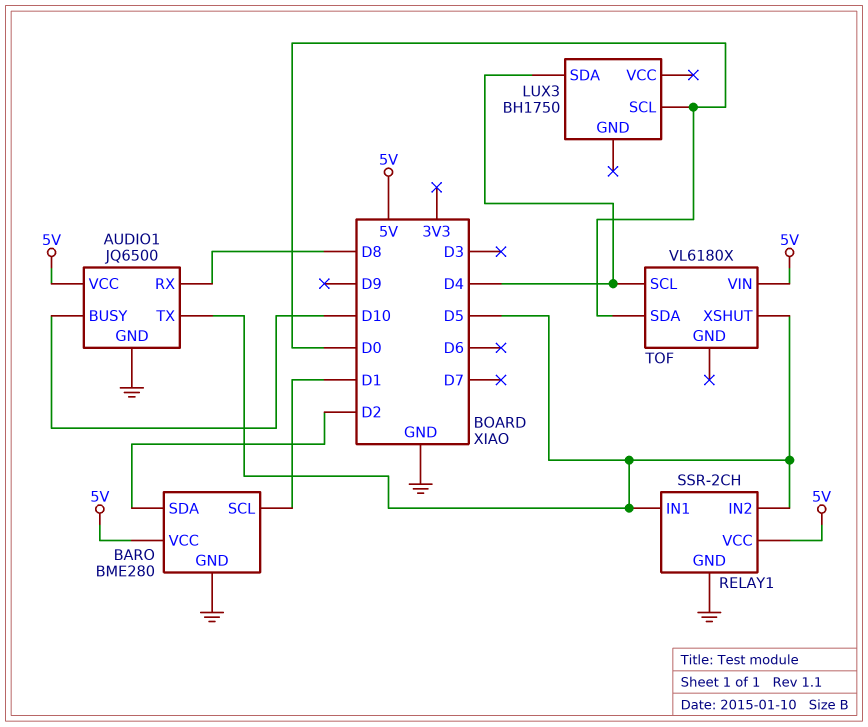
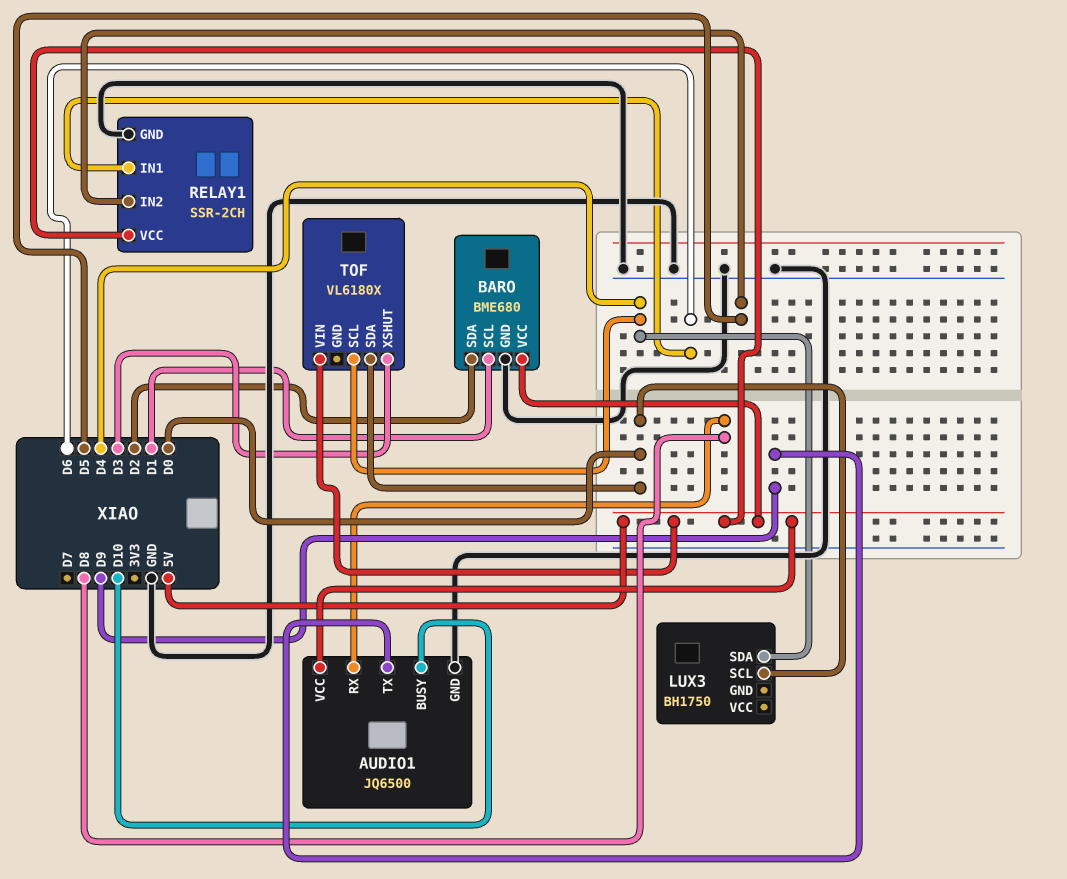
AUDIO1 pin TX: D5 -> D9
BARO: BME280 -> BME680
RELAY1 pin IN1: D5 -> D6
TOF pin XSHUT: D5 -> D3

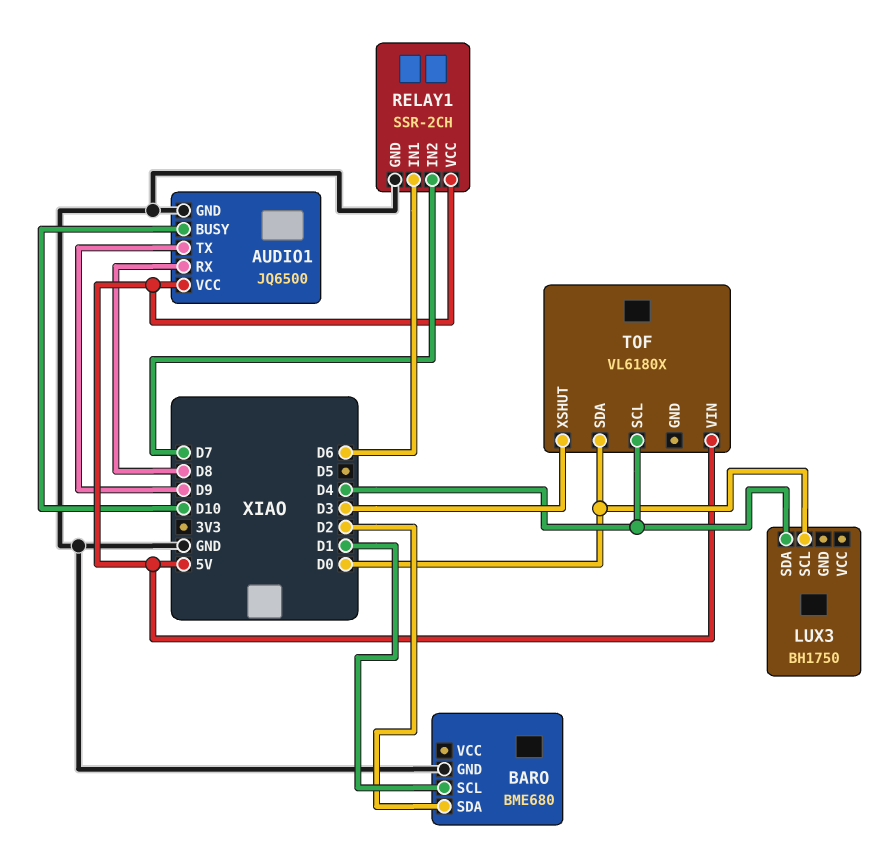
BARO pin VCC: 5V -> none
RELAY1 pin IN2: D5 -> D7

